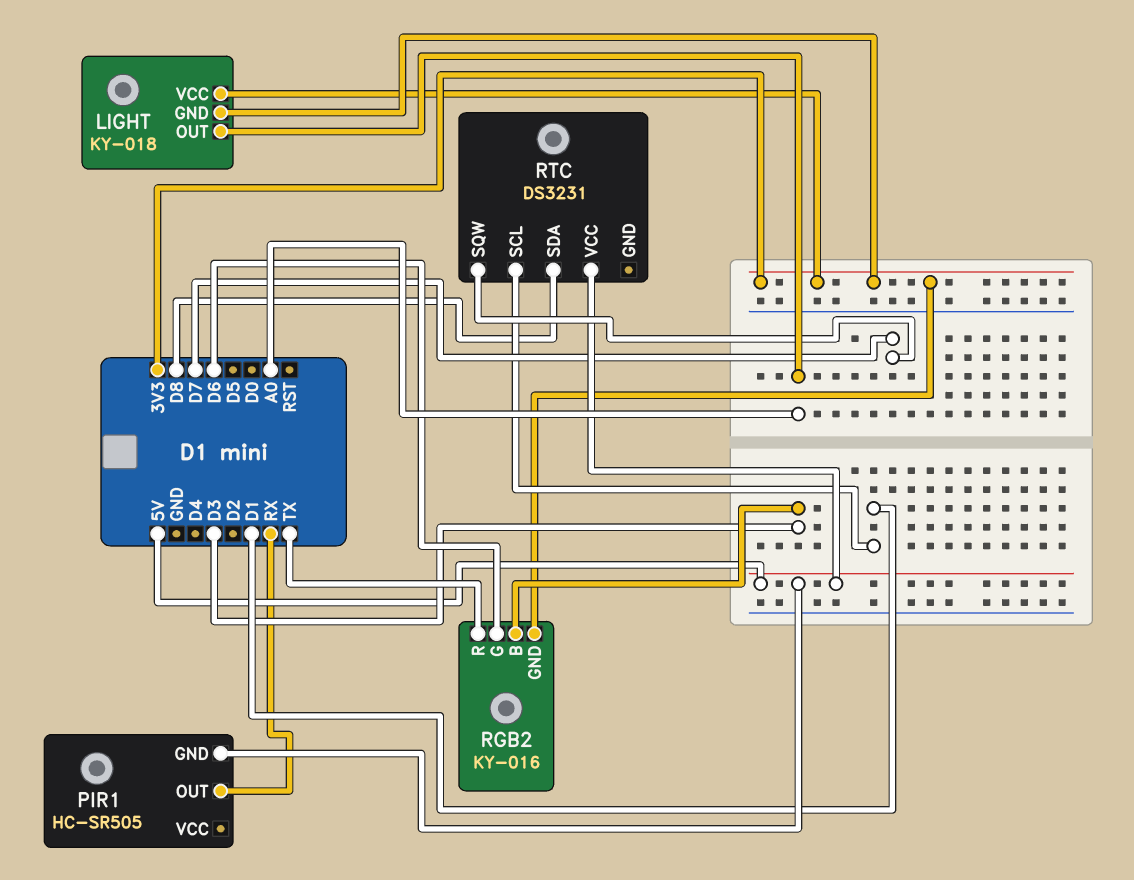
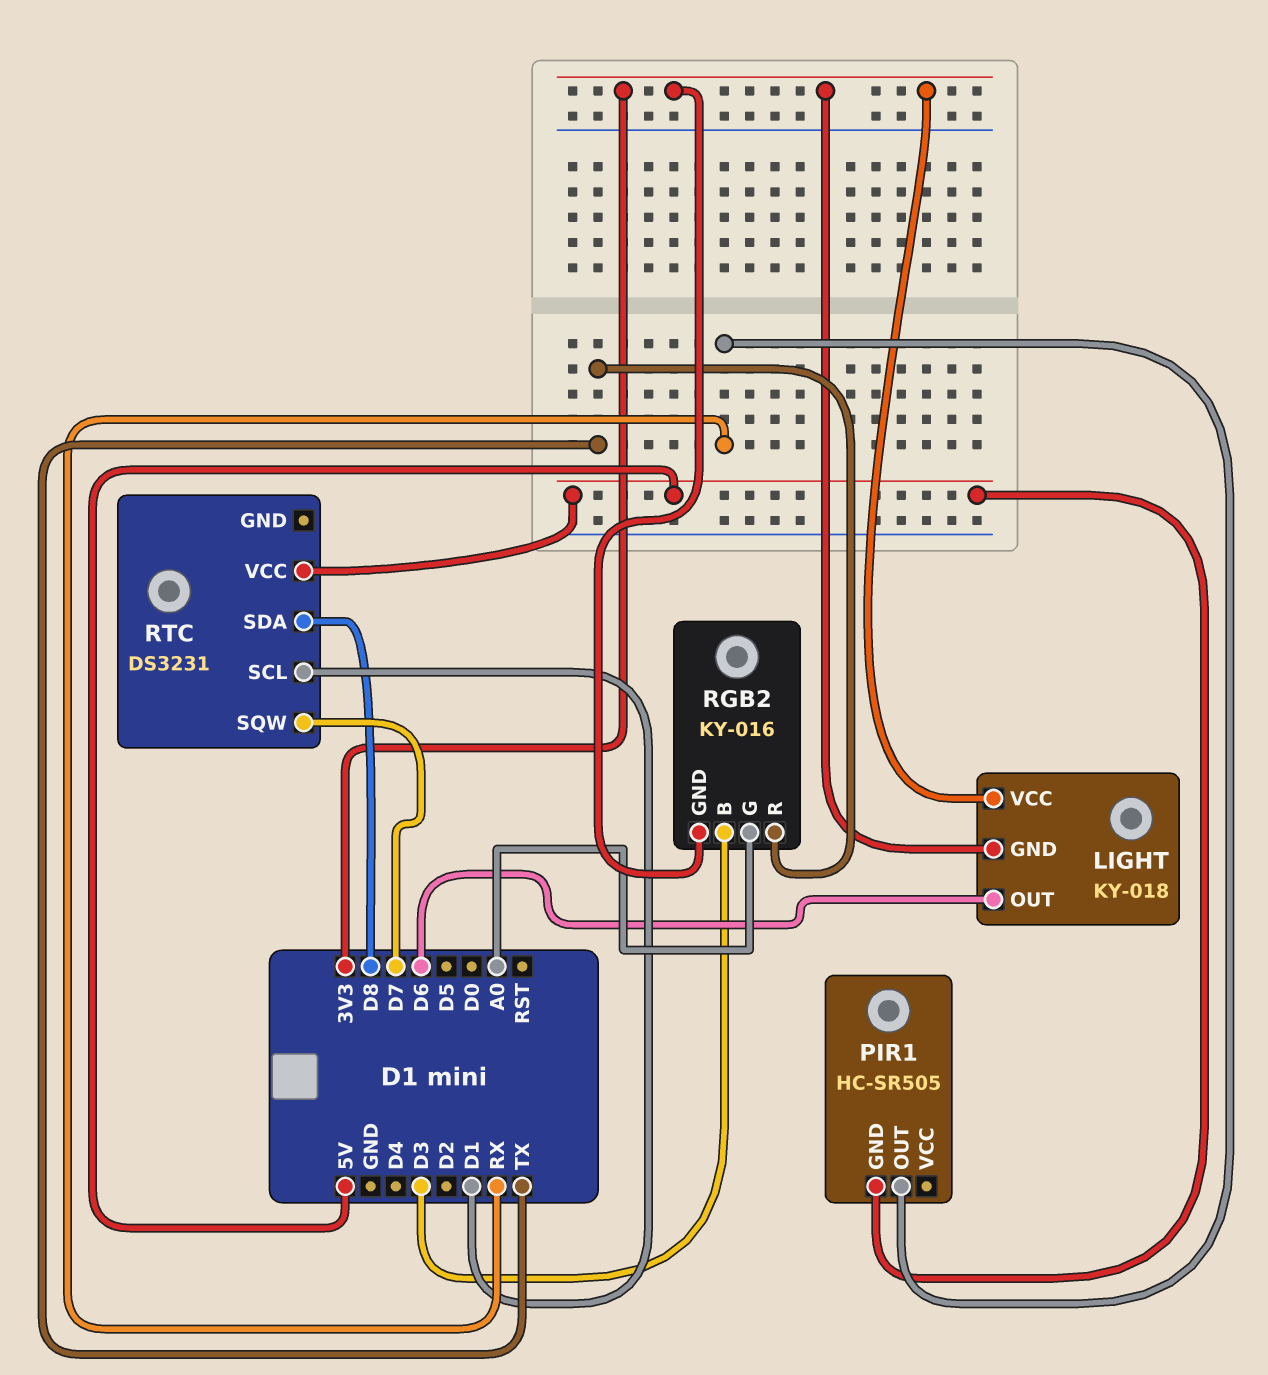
LIGHT pin OUT: A0 -> D6
RGB2 pin G: D6 -> A0

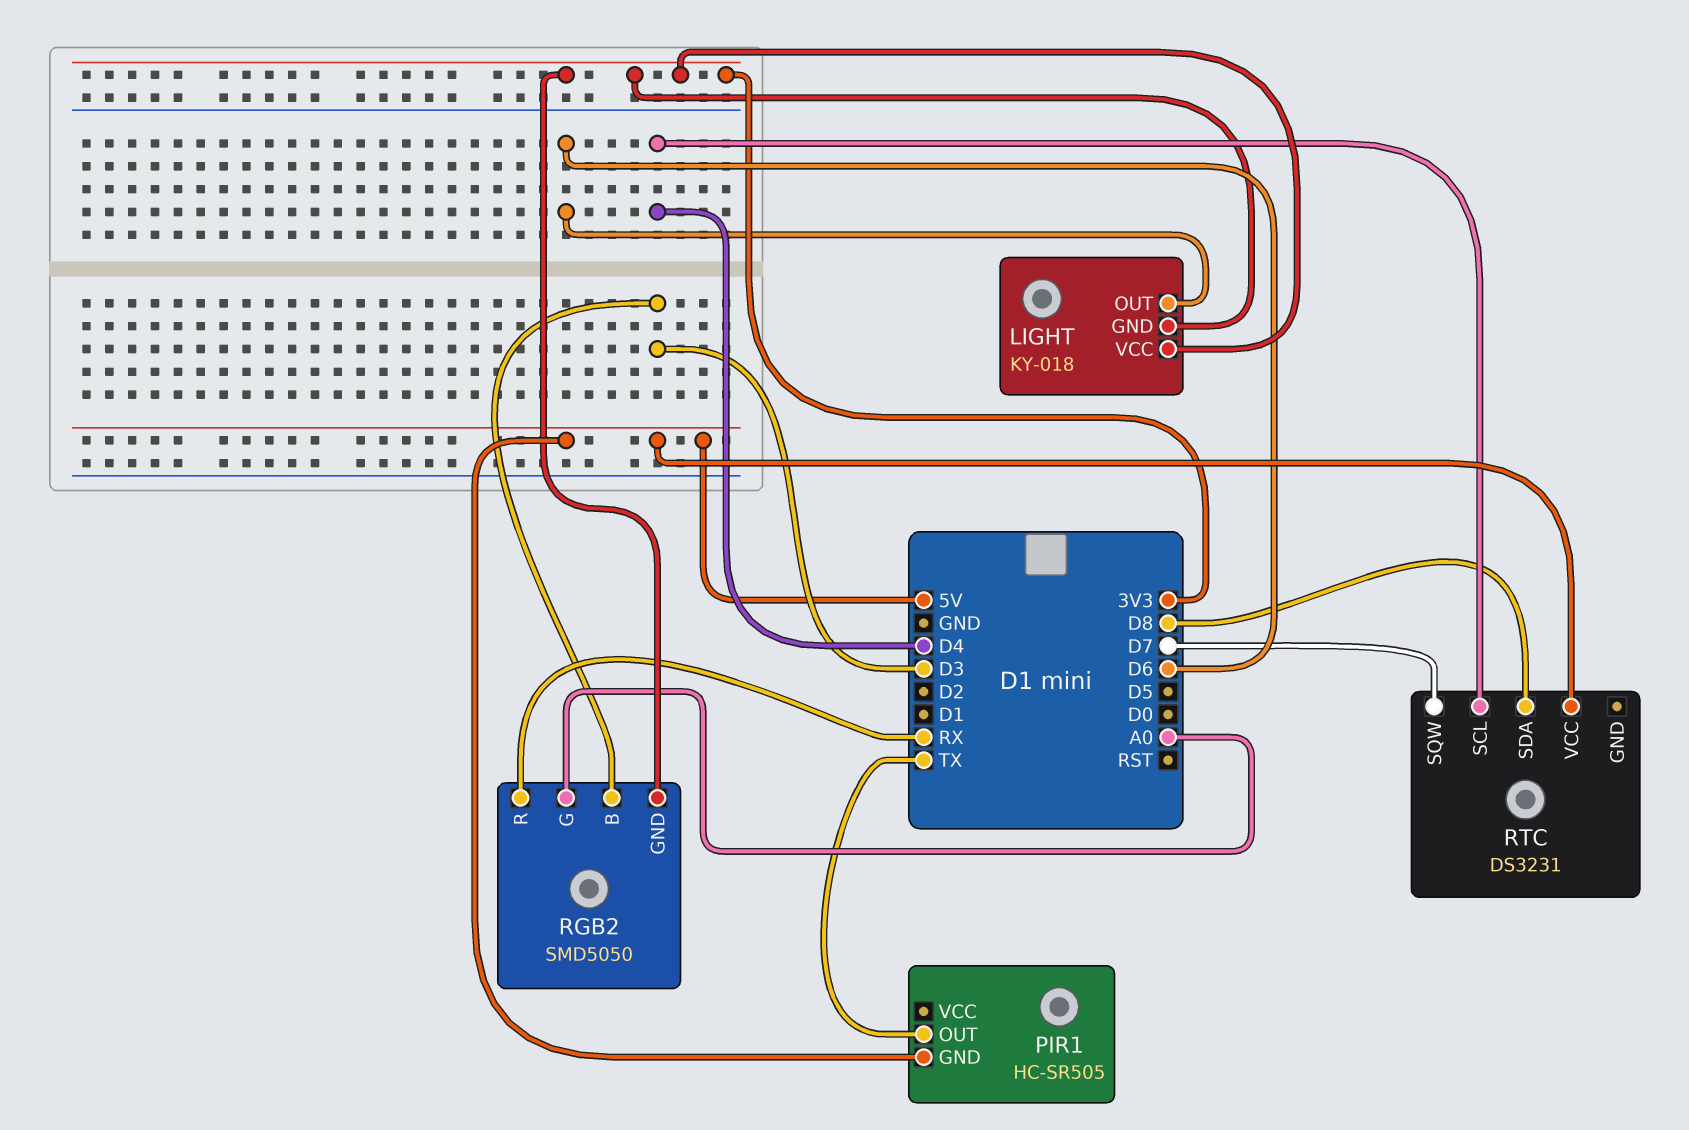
PIR1 pin OUT: RX -> TX
RGB2: KY-016 -> SMD5050
RGB2 pin R: TX -> RX
RTC pin SCL: D1 -> D4

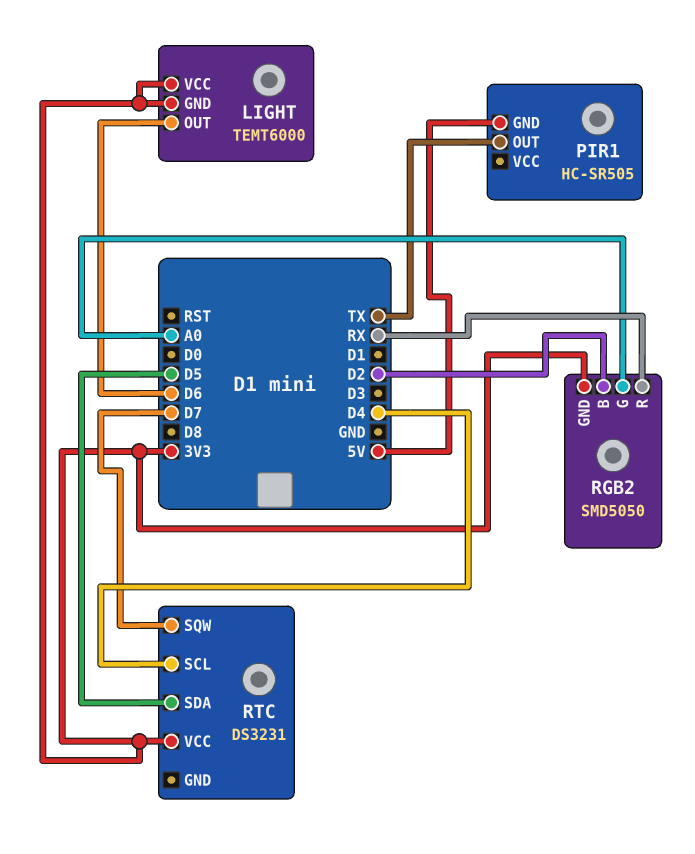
LIGHT: KY-018 -> TEMT6000
RGB2 pin B: D3 -> D2
RTC pin SDA: D8 -> D5
RTC pin VCC: 5V -> 3V3

